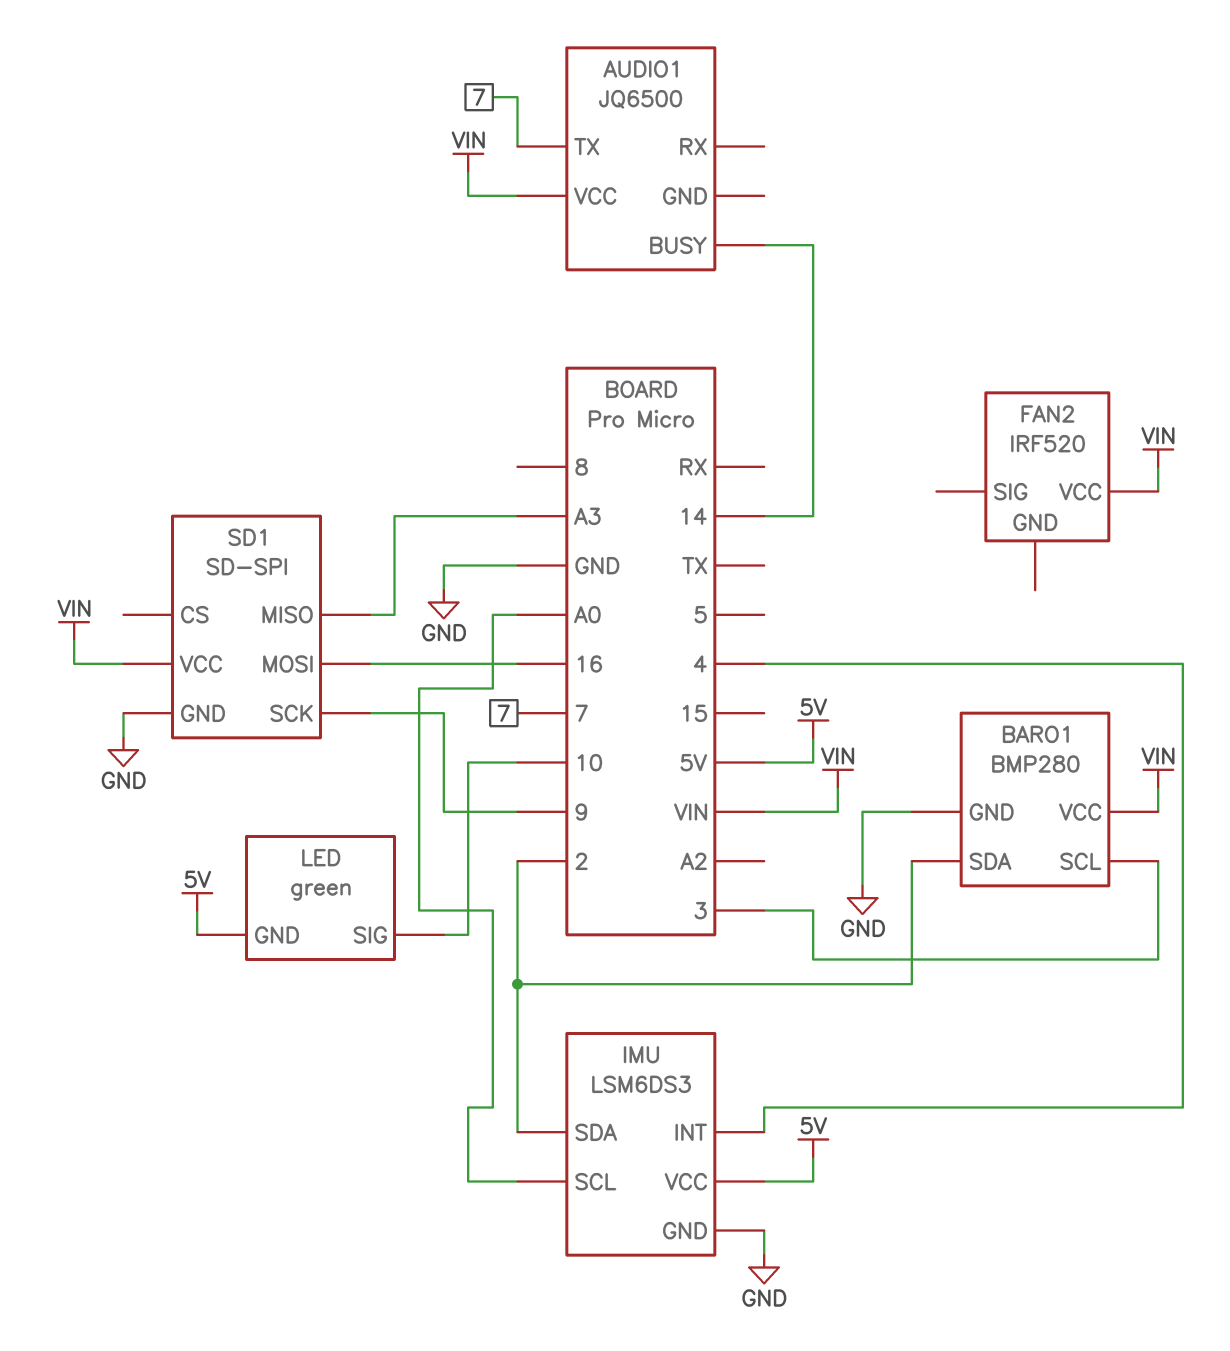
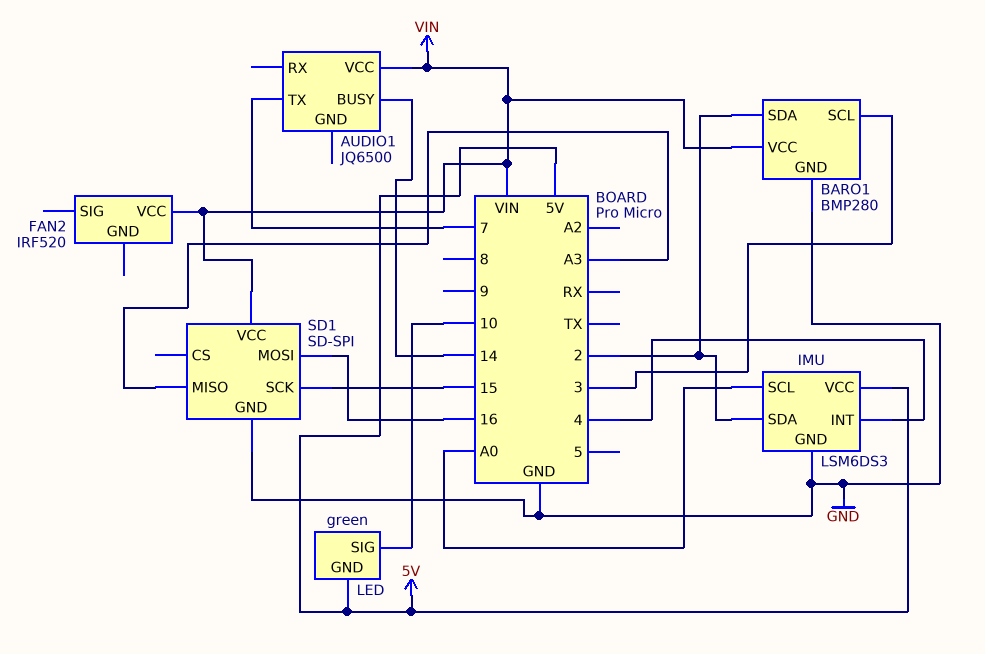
SD1 pin SCK: 9 -> 15

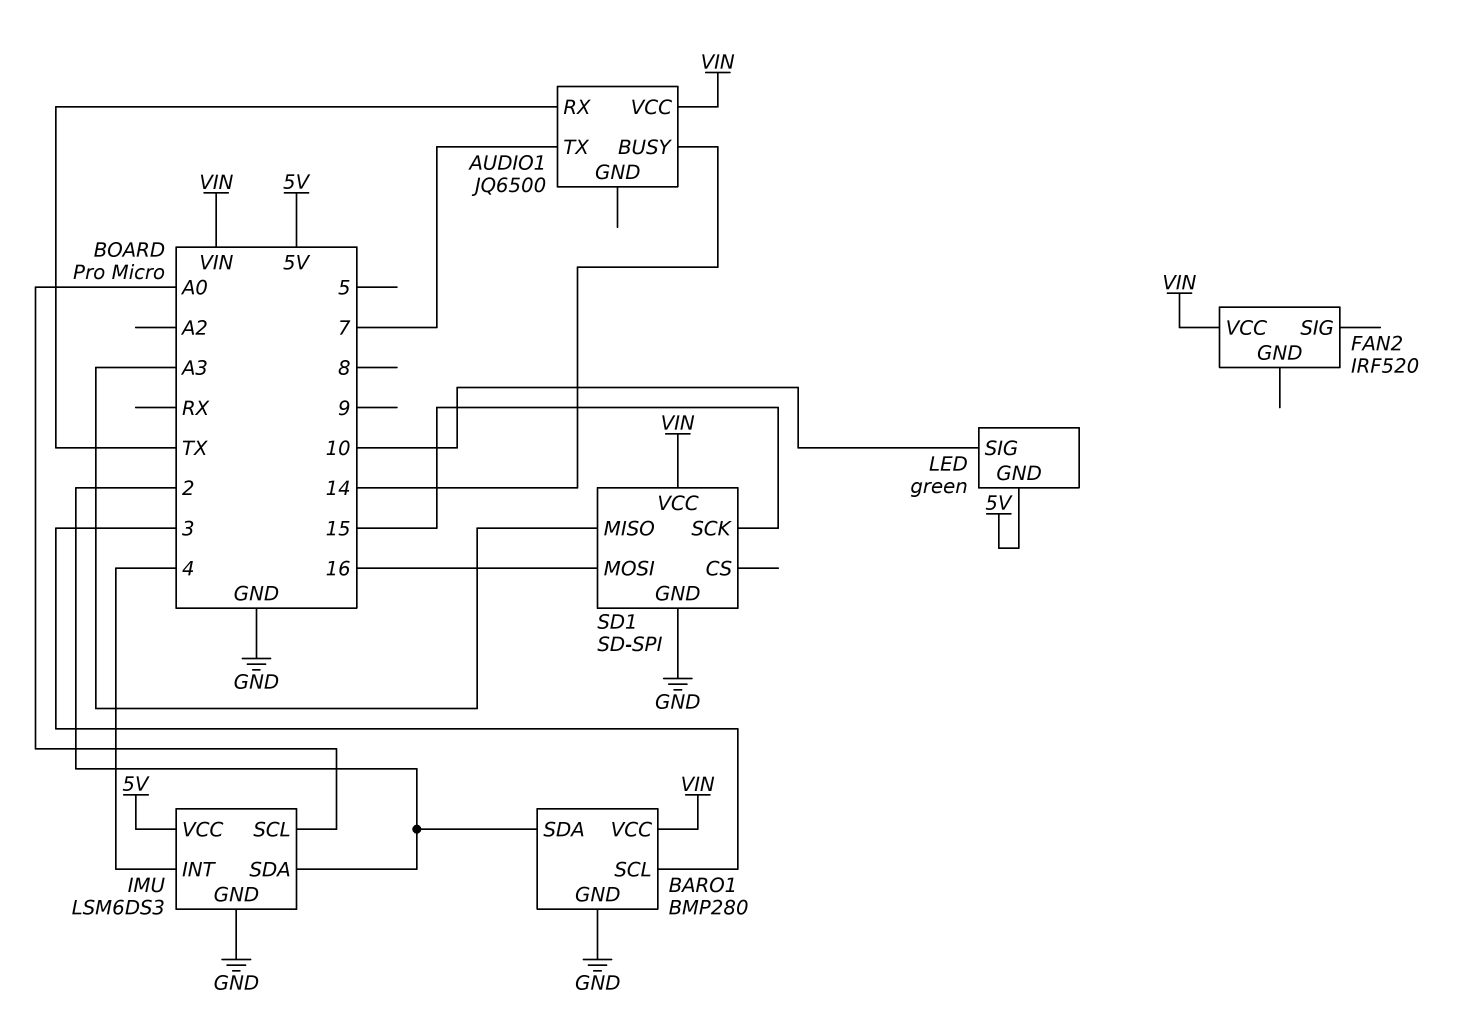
AUDIO1 pin RX: none -> TX

